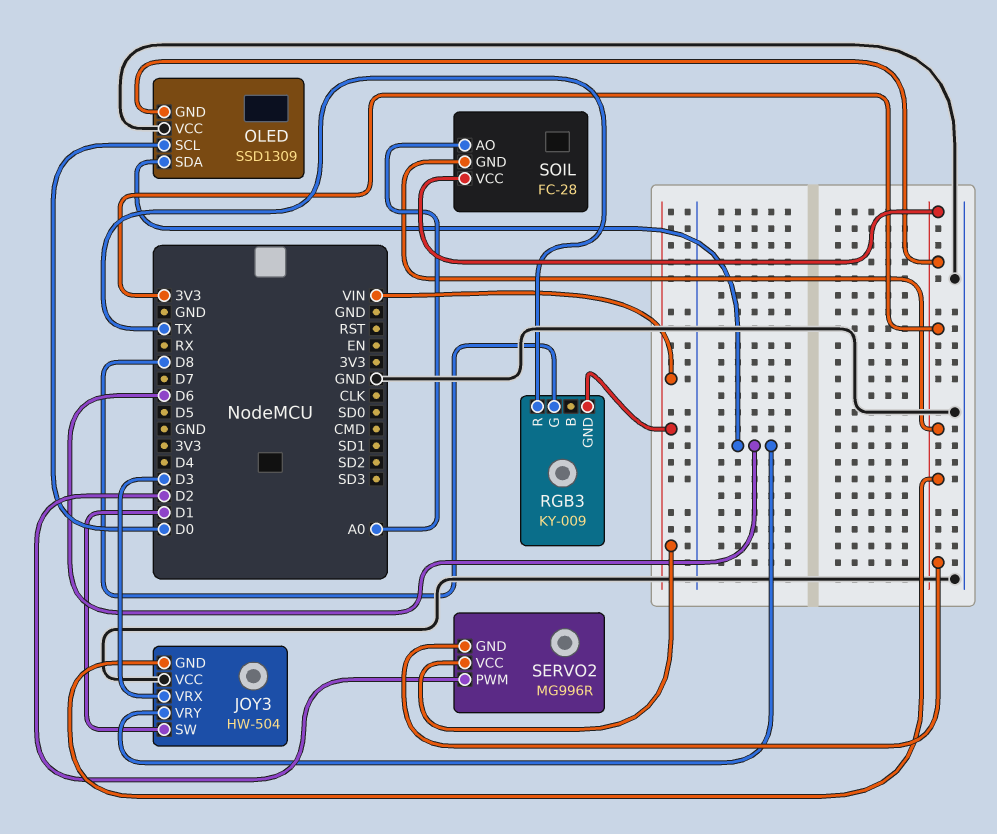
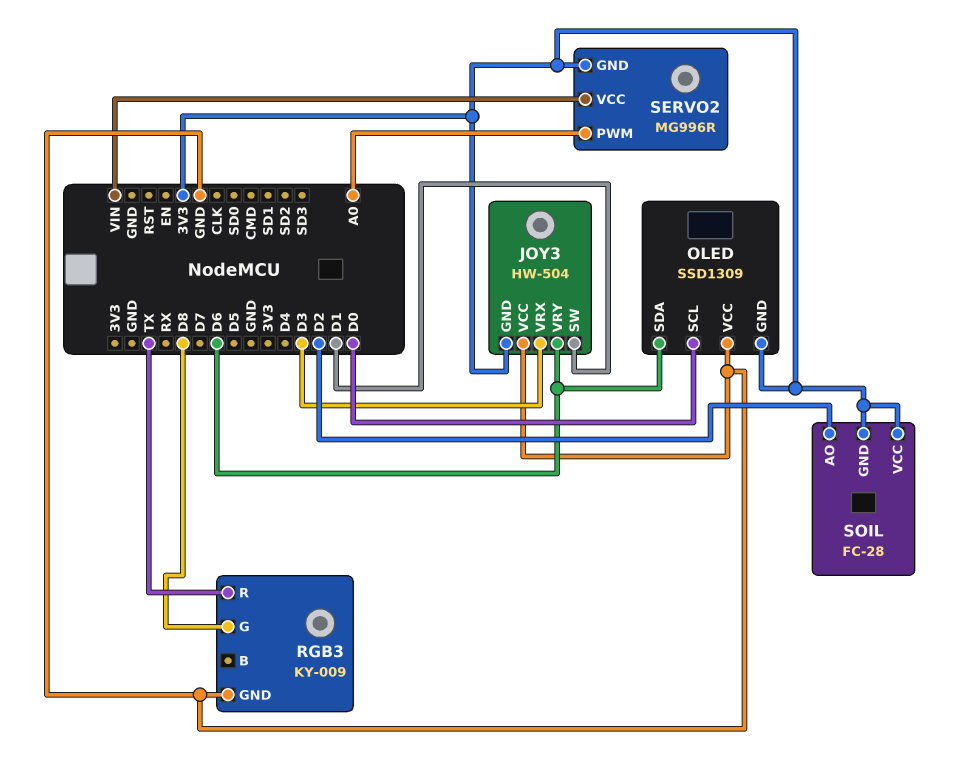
RGB3 pin GND: VIN -> GND
SERVO2 pin PWM: D2 -> A0
SOIL pin AO: A0 -> D2

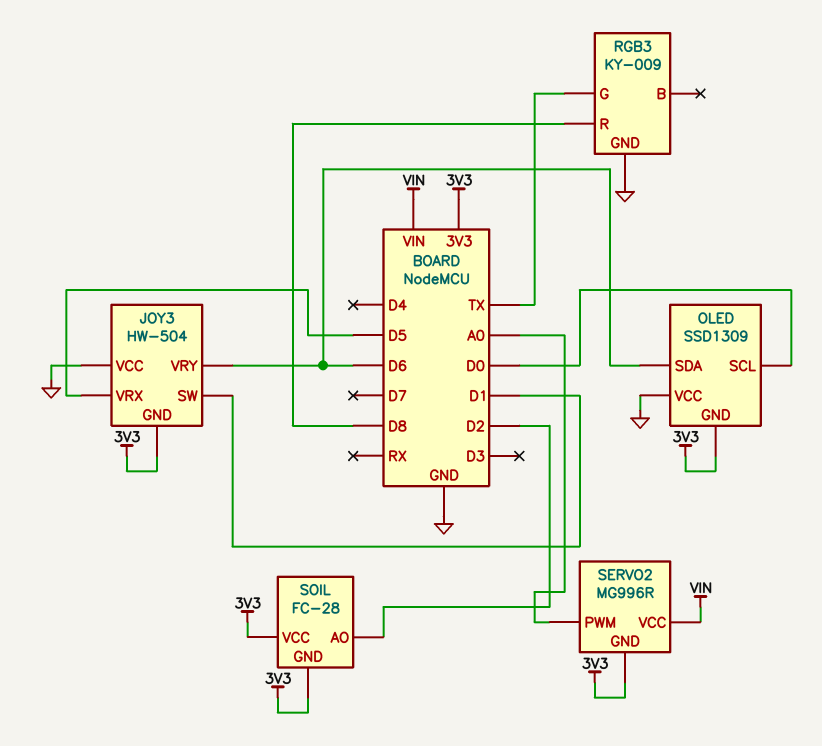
JOY3 pin VRX: D3 -> D5
RGB3 pin G: D8 -> TX
RGB3 pin R: TX -> D8

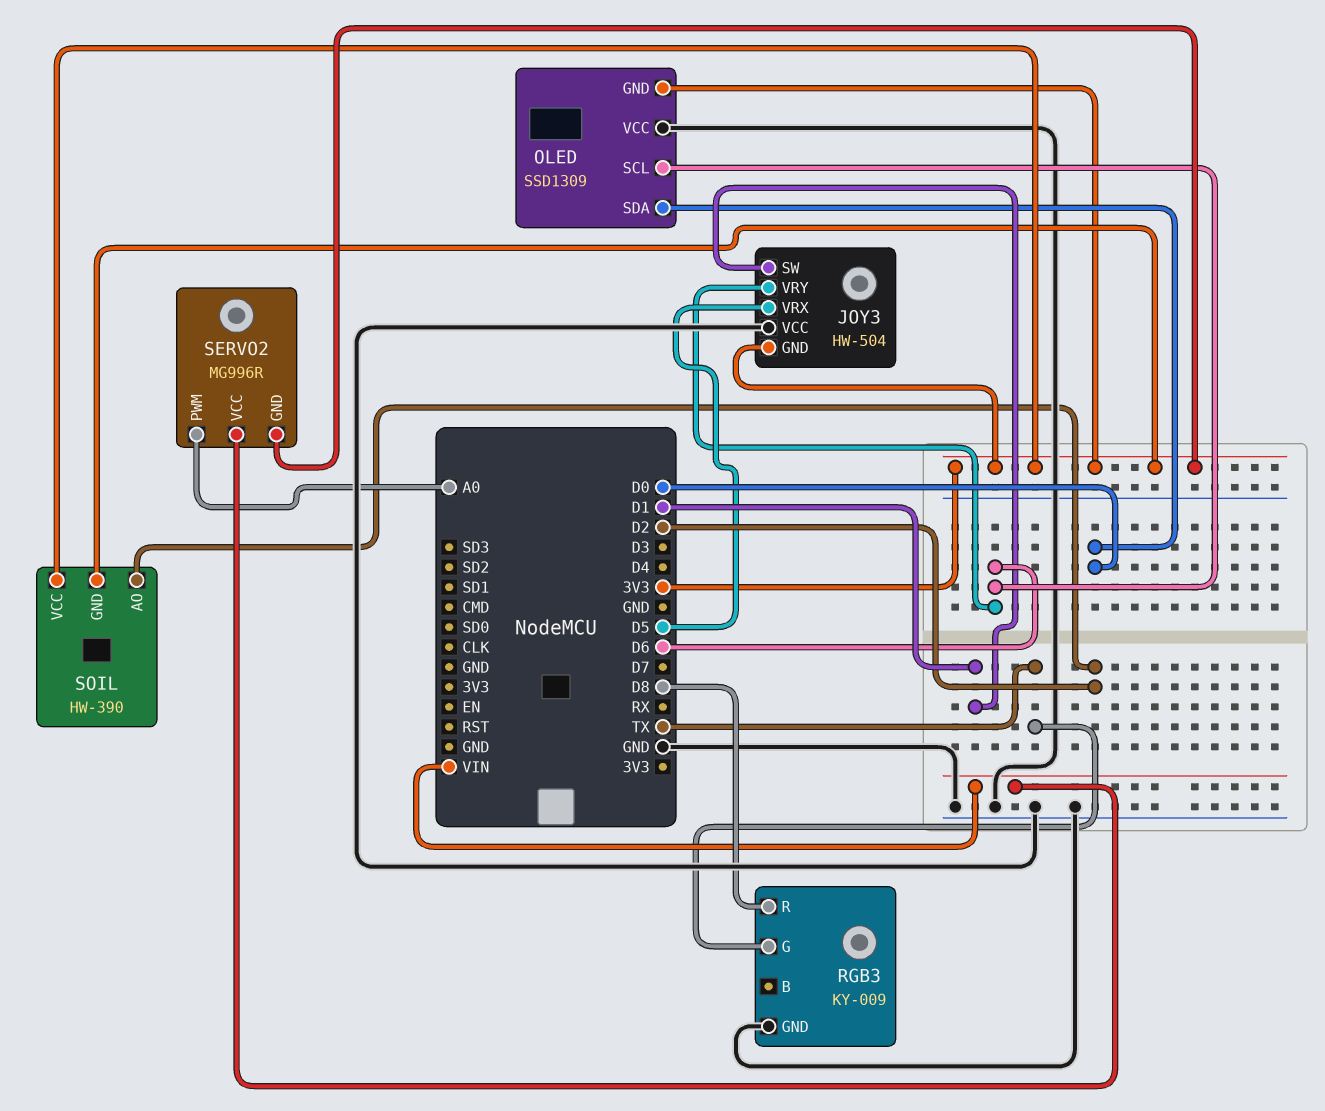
OLED pin SCL: D0 -> D6
OLED pin SDA: D6 -> D0
SOIL: FC-28 -> HW-390

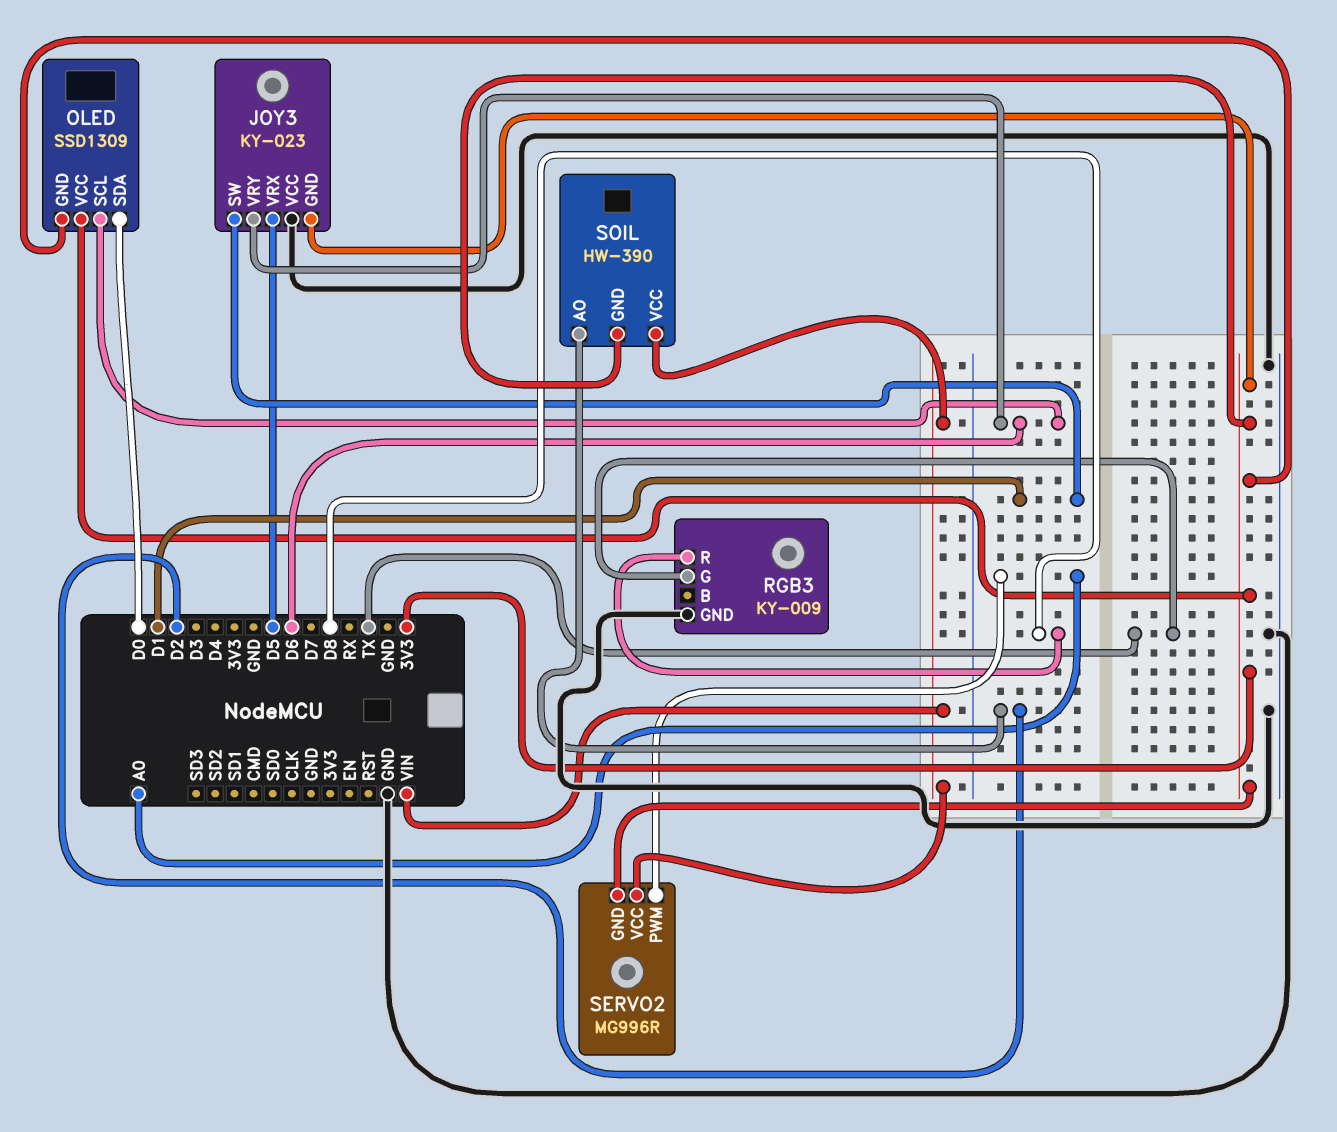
JOY3: HW-504 -> KY-023
OLED pin VCC: GND -> 3V3
SOIL pin VCC: 3V3 -> VIN

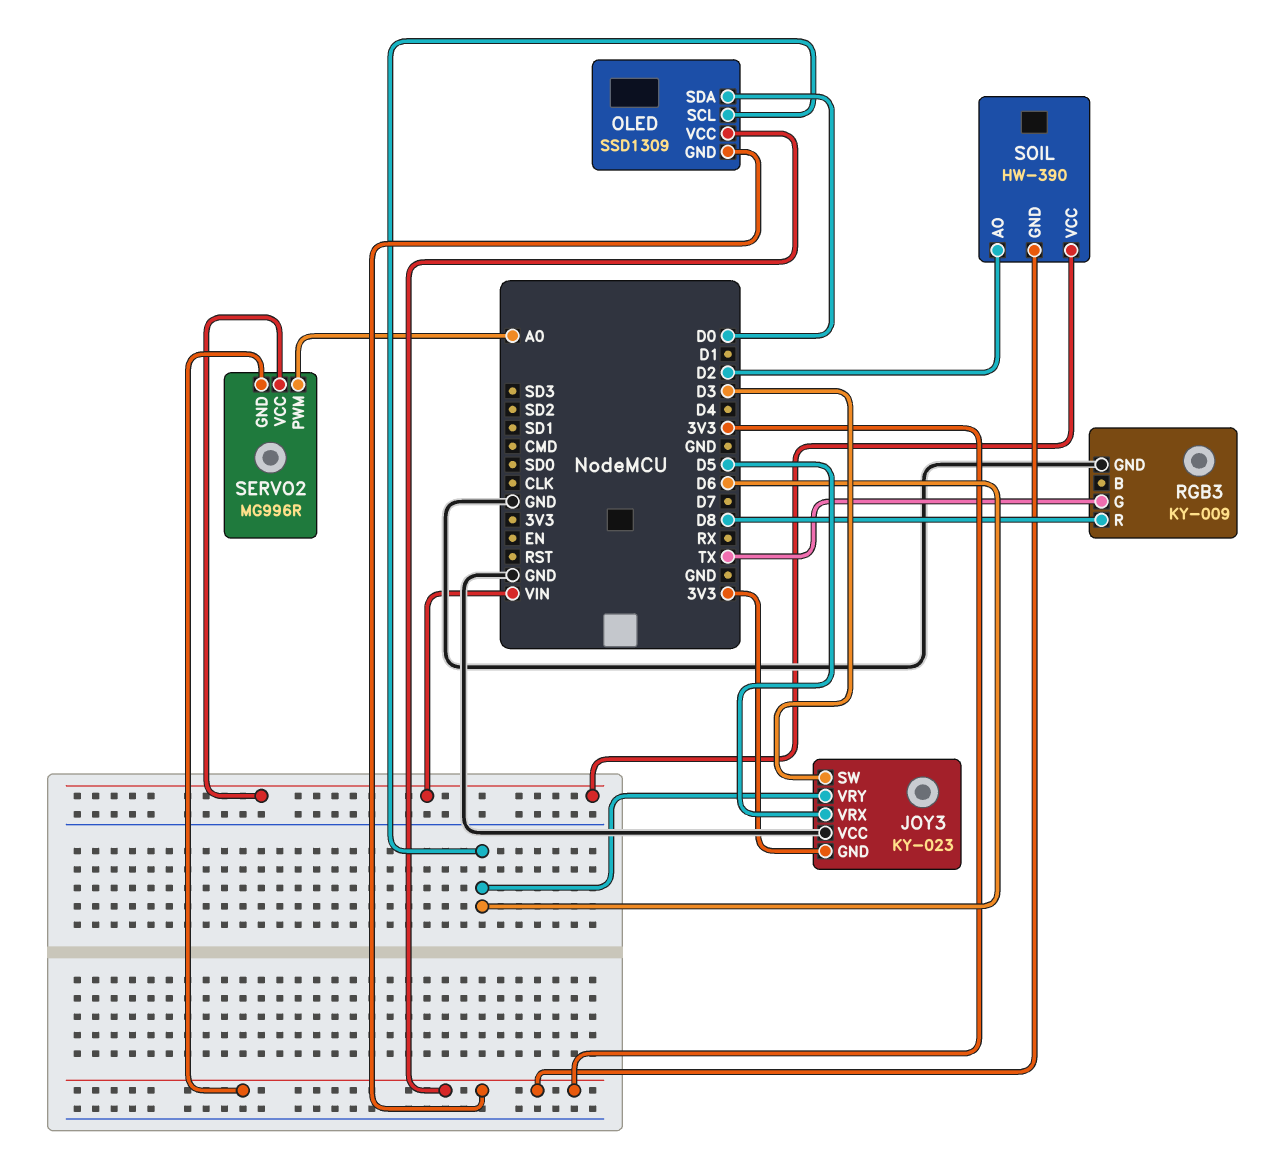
JOY3 pin SW: D1 -> D3

